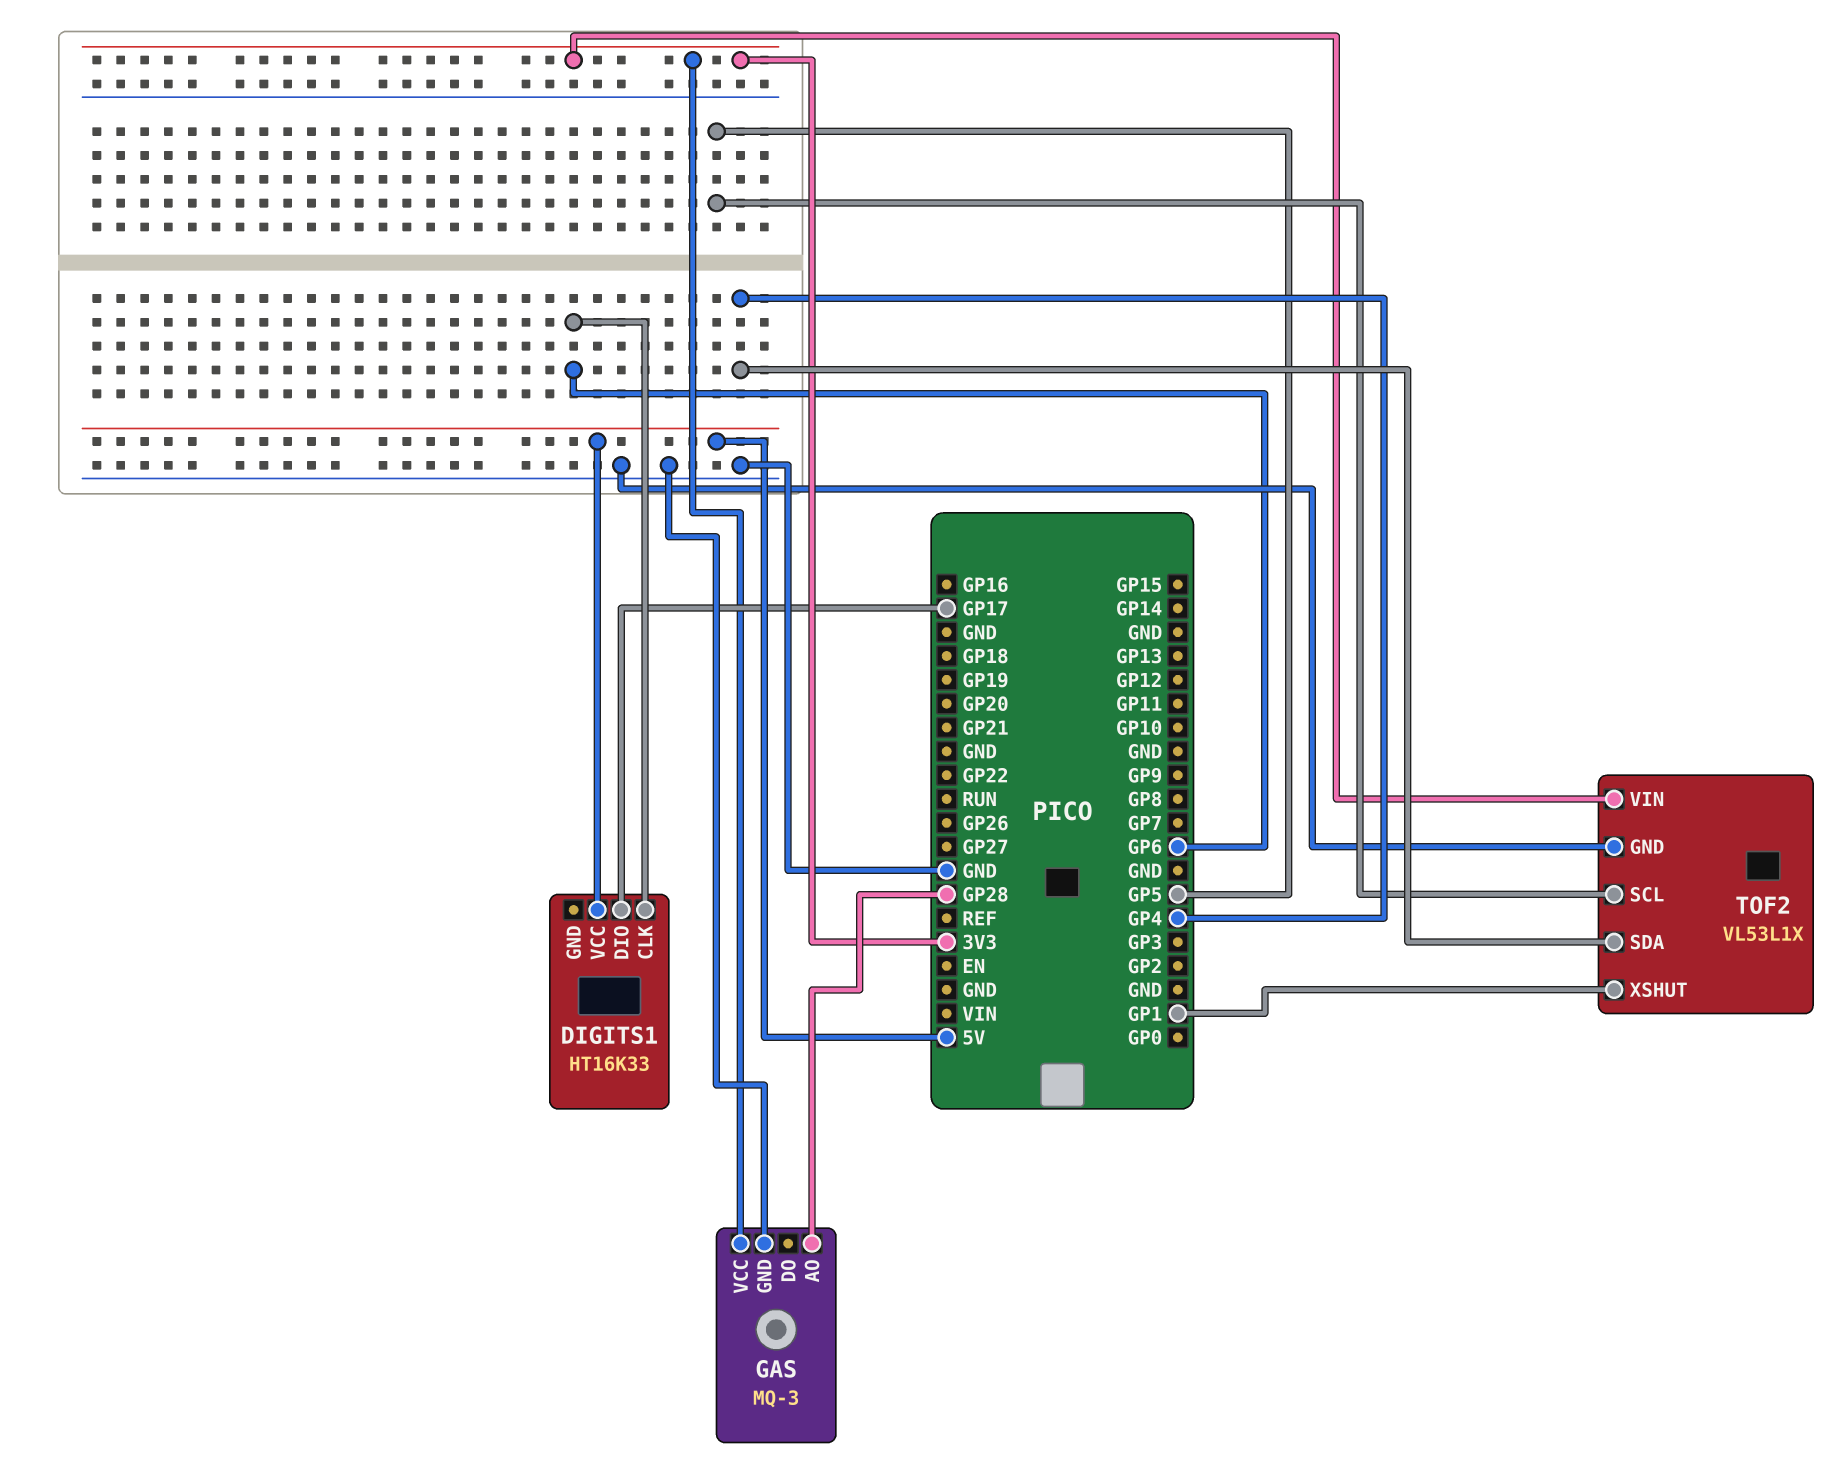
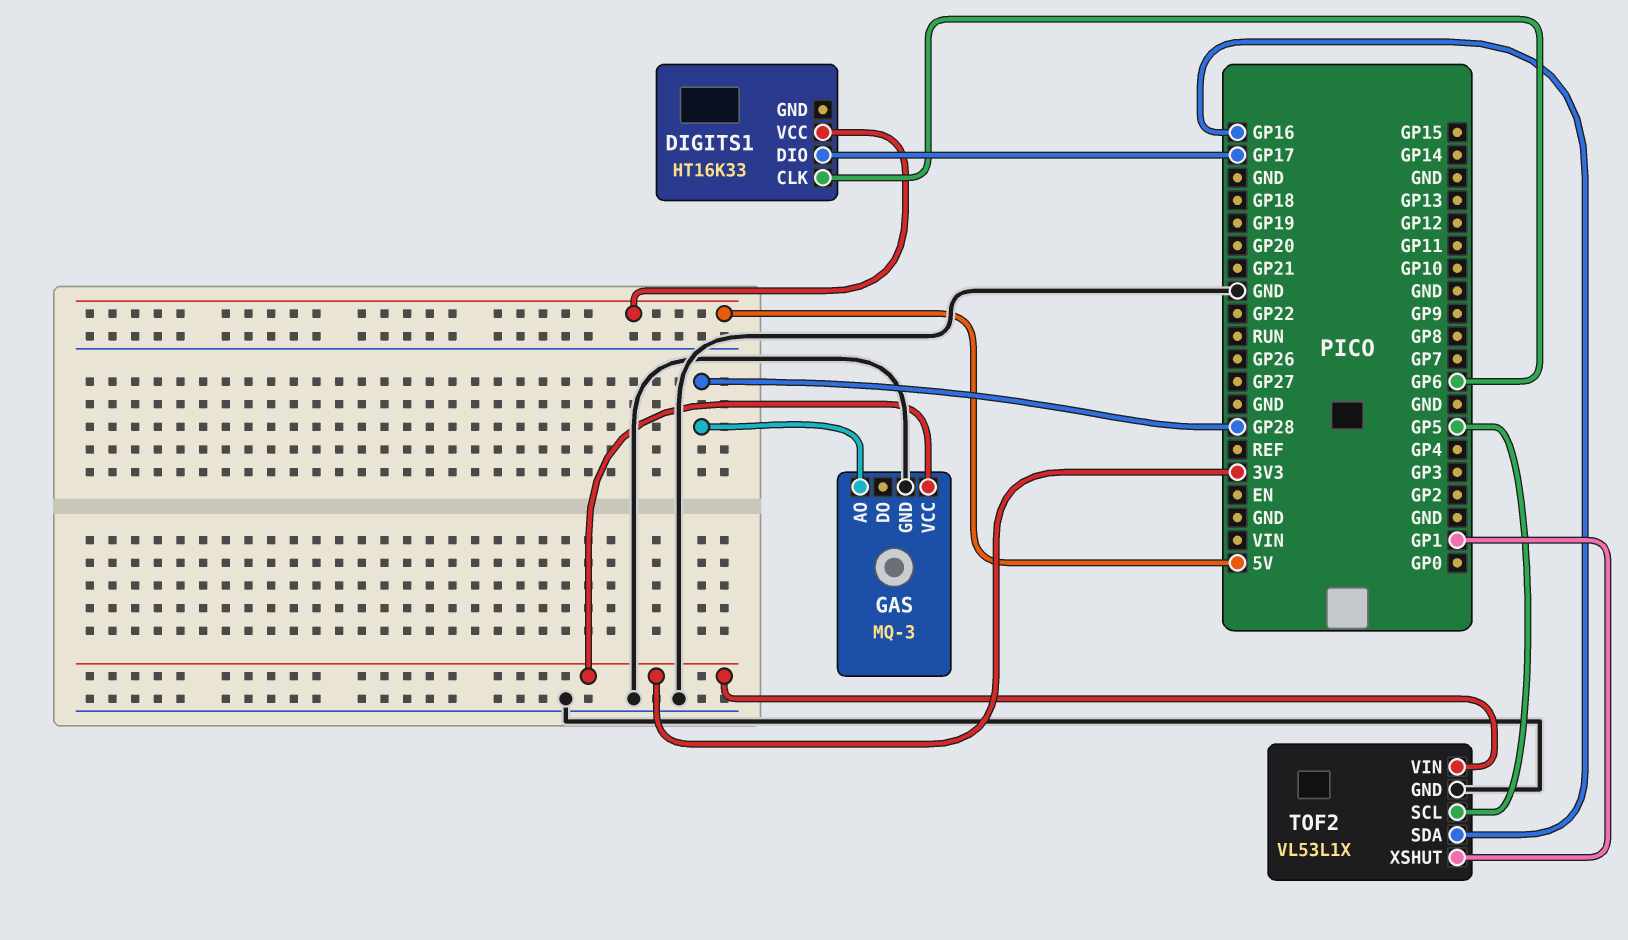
TOF2 pin SDA: GP4 -> GP16

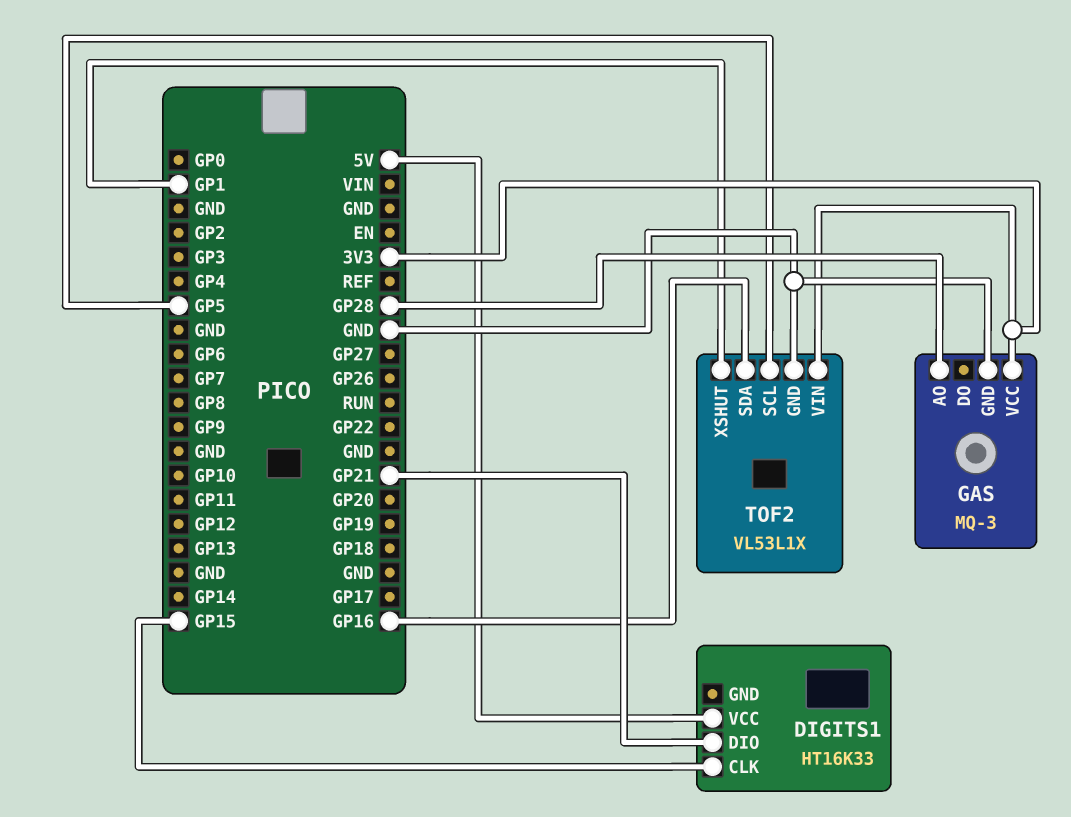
DIGITS1 pin CLK: GP6 -> GP15
DIGITS1 pin DIO: GP17 -> GP21

